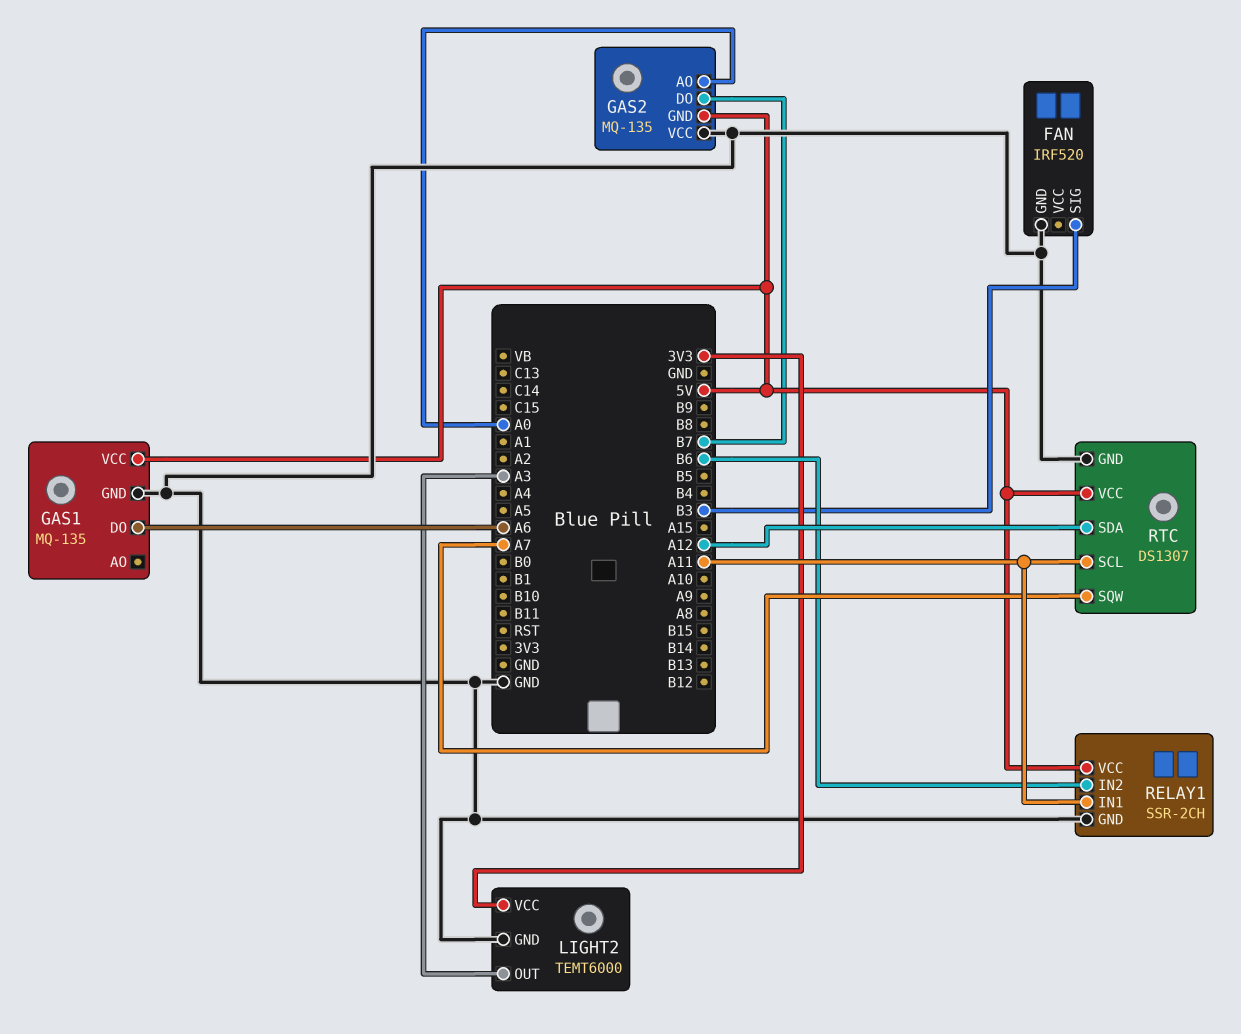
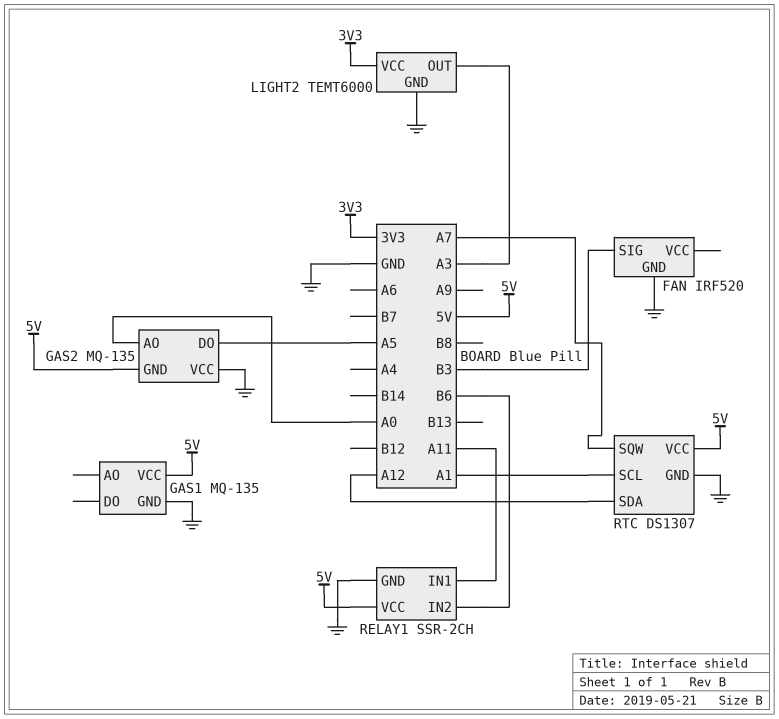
GAS1 pin DO: A6 -> none
GAS2 pin DO: B7 -> A5
RTC pin SCL: A11 -> A1

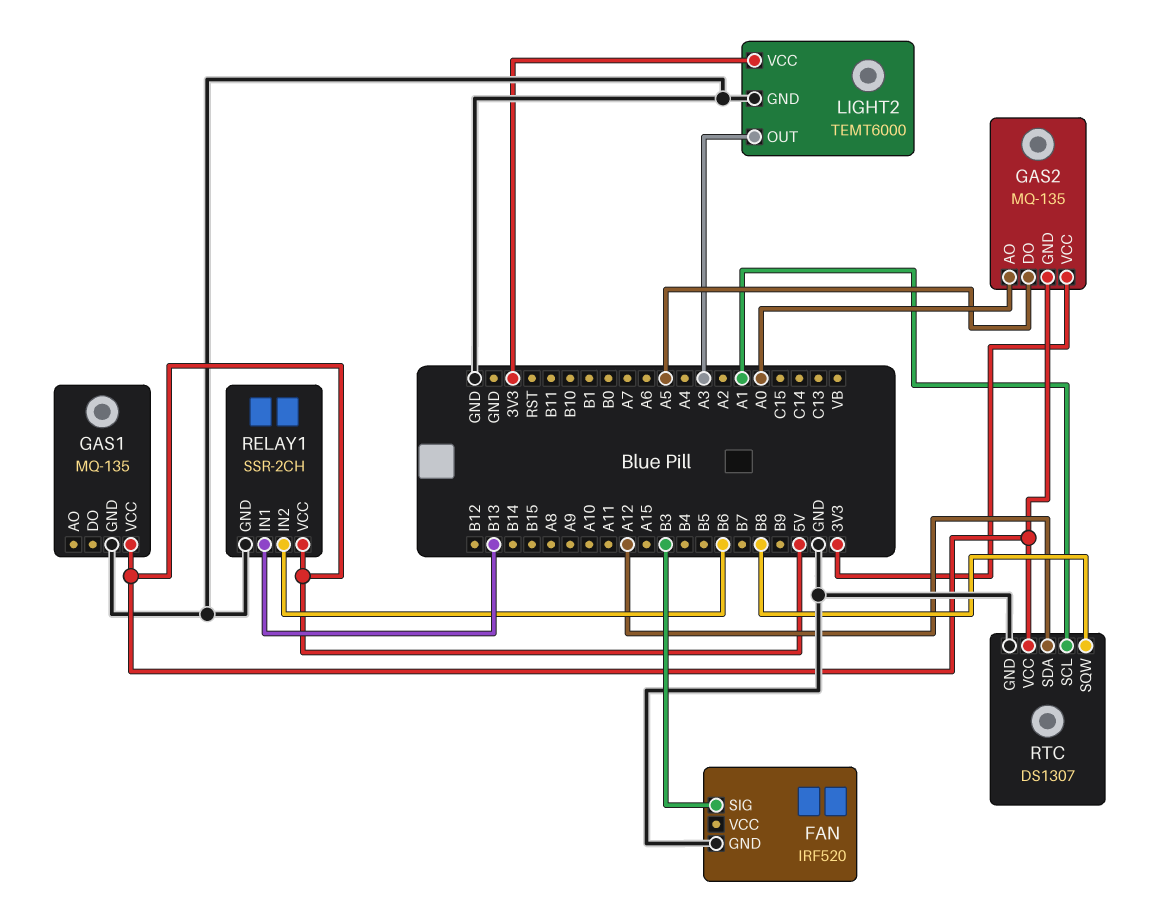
GAS2 pin VCC: GND -> 3V3
RELAY1 pin IN1: A11 -> B13
RTC pin SQW: A7 -> B8

